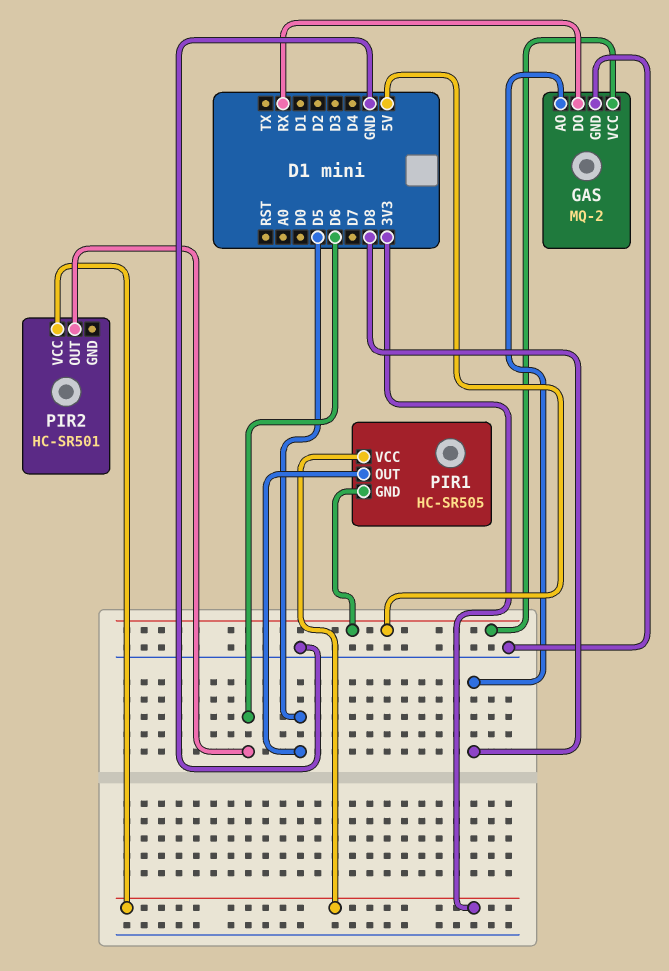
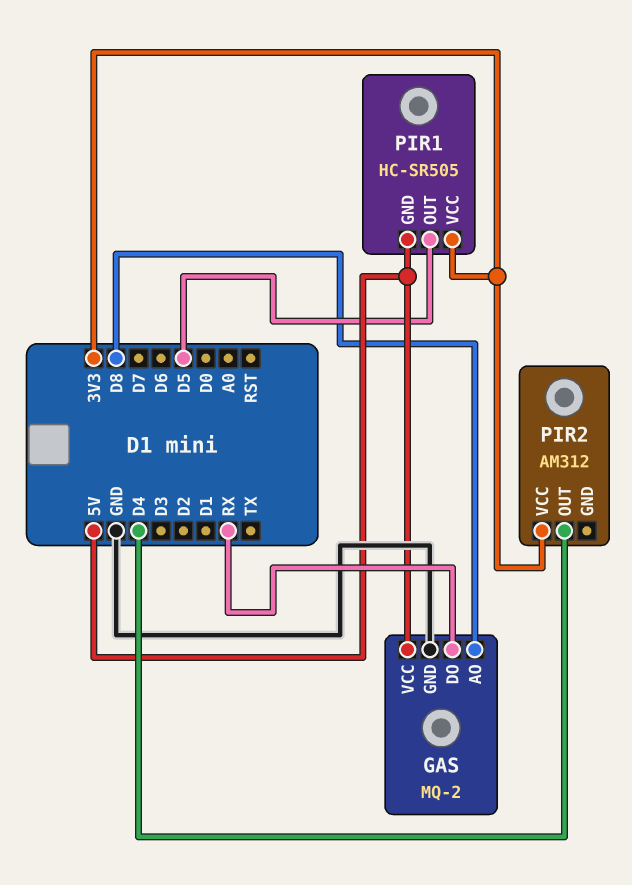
PIR2: HC-SR501 -> AM312
PIR2 pin OUT: D6 -> D4

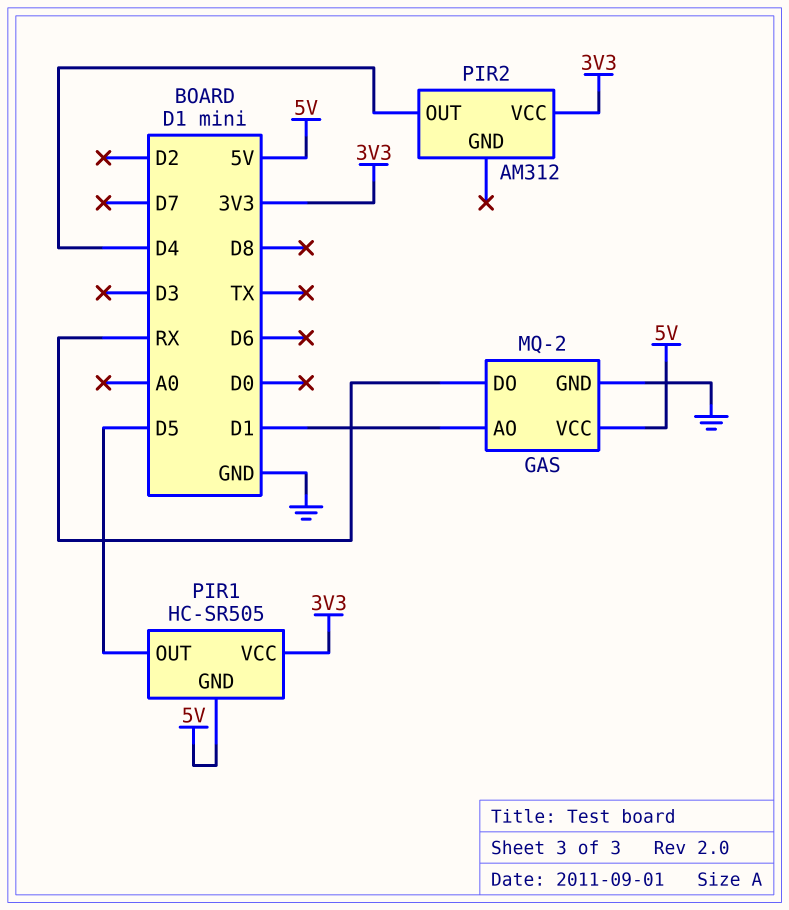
GAS pin AO: D8 -> D1

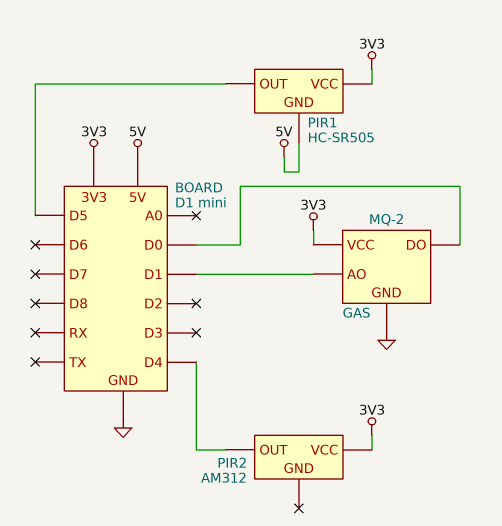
GAS pin DO: RX -> D0
GAS pin VCC: 5V -> 3V3

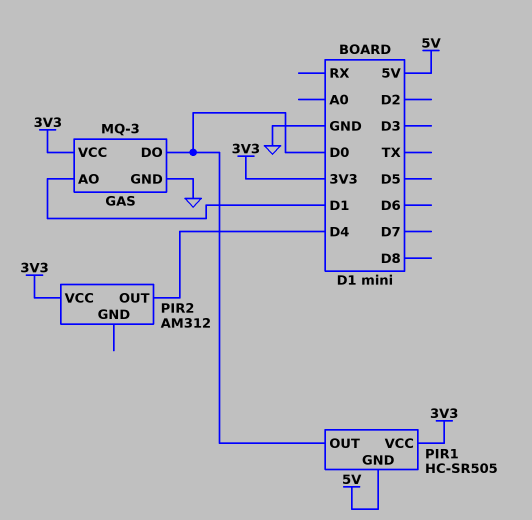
GAS: MQ-2 -> MQ-3
PIR1 pin OUT: D5 -> D0

